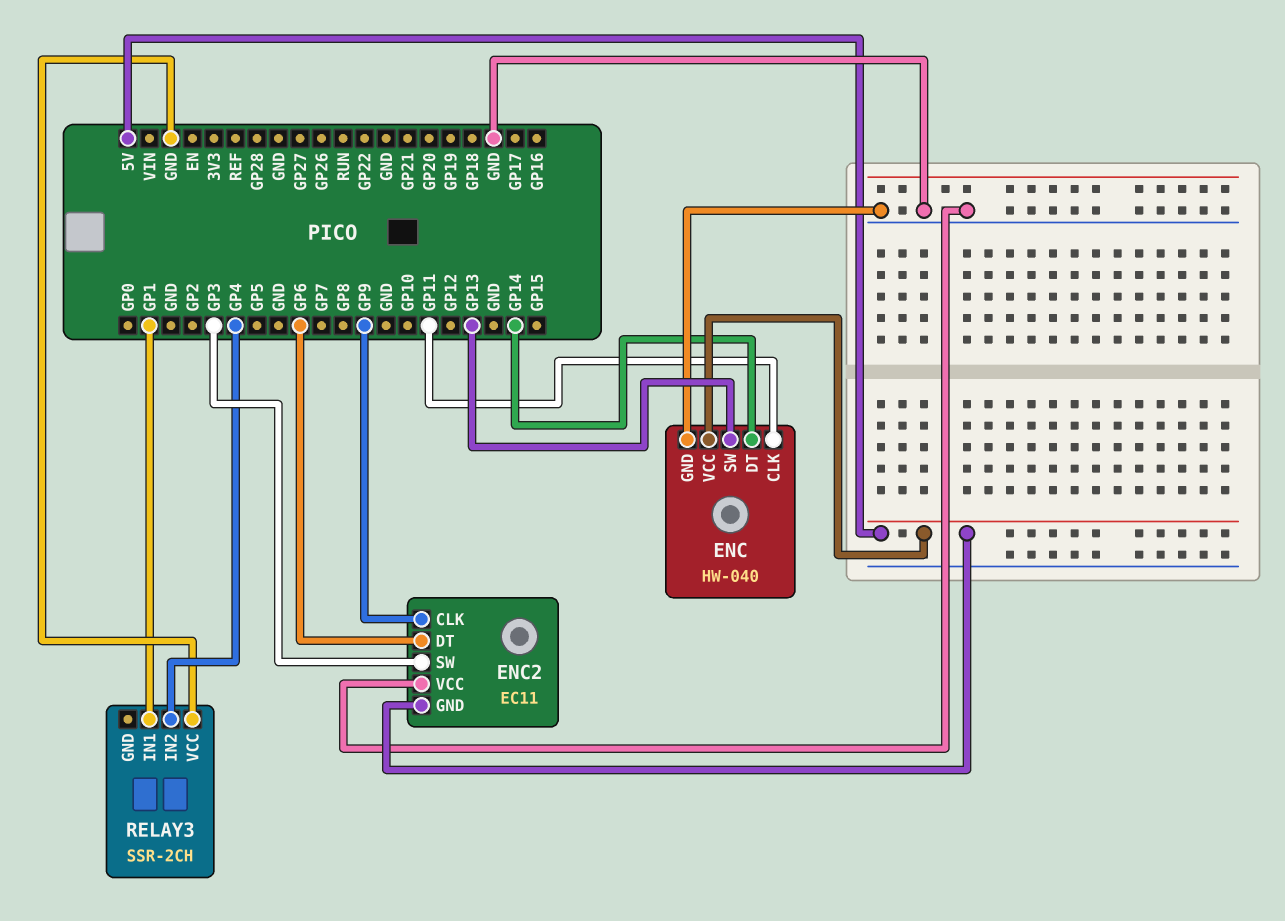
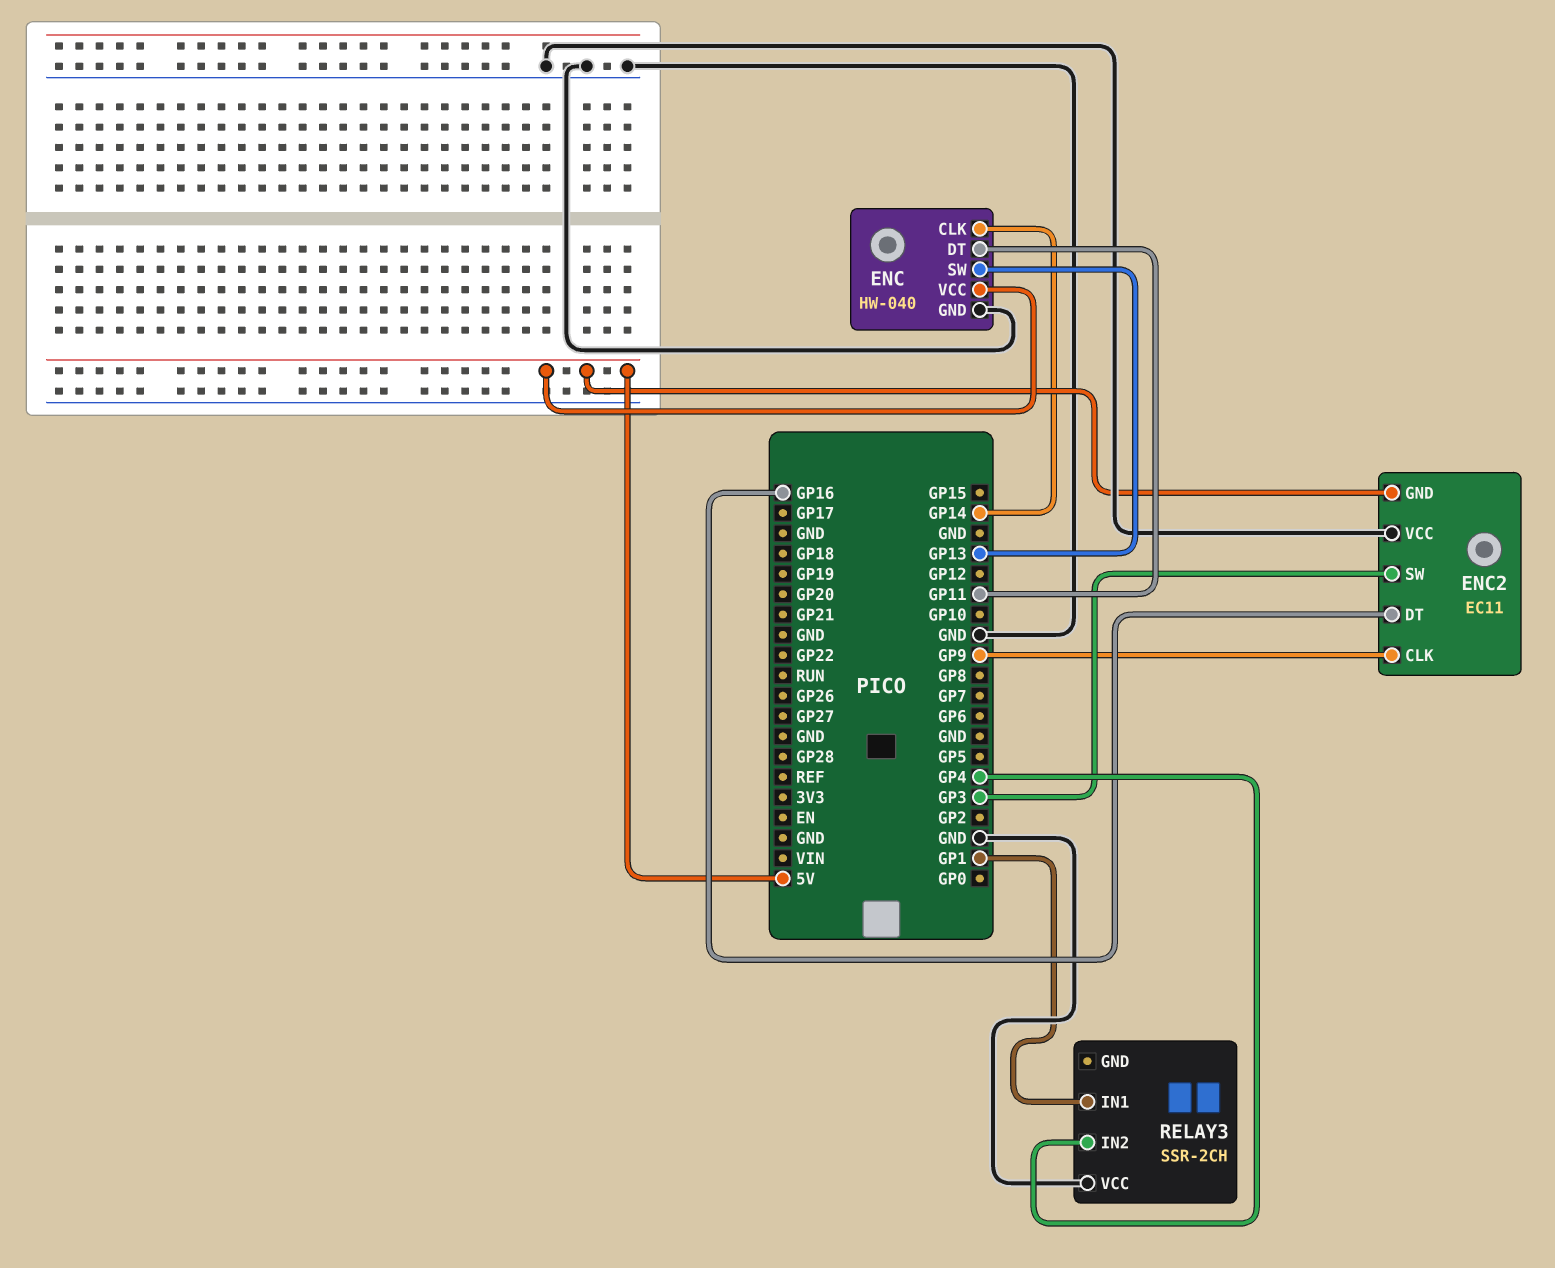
ENC pin CLK: GP11 -> GP14
ENC pin DT: GP14 -> GP11
ENC2 pin DT: GP6 -> GP16

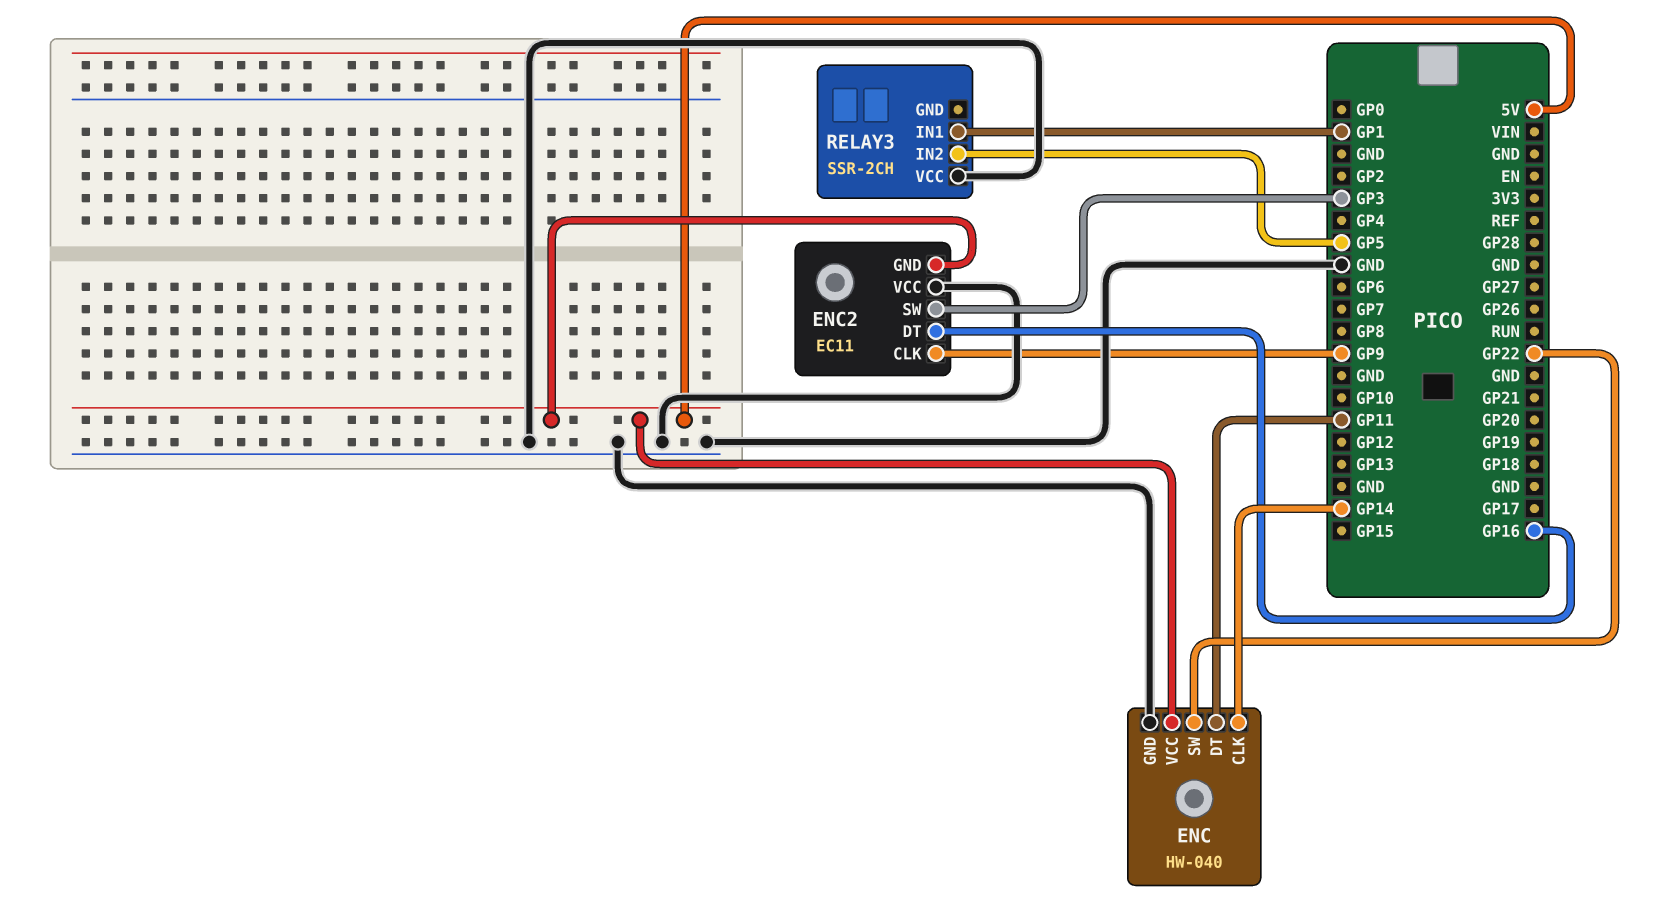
ENC pin SW: GP13 -> GP22
RELAY3 pin IN2: GP4 -> GP5

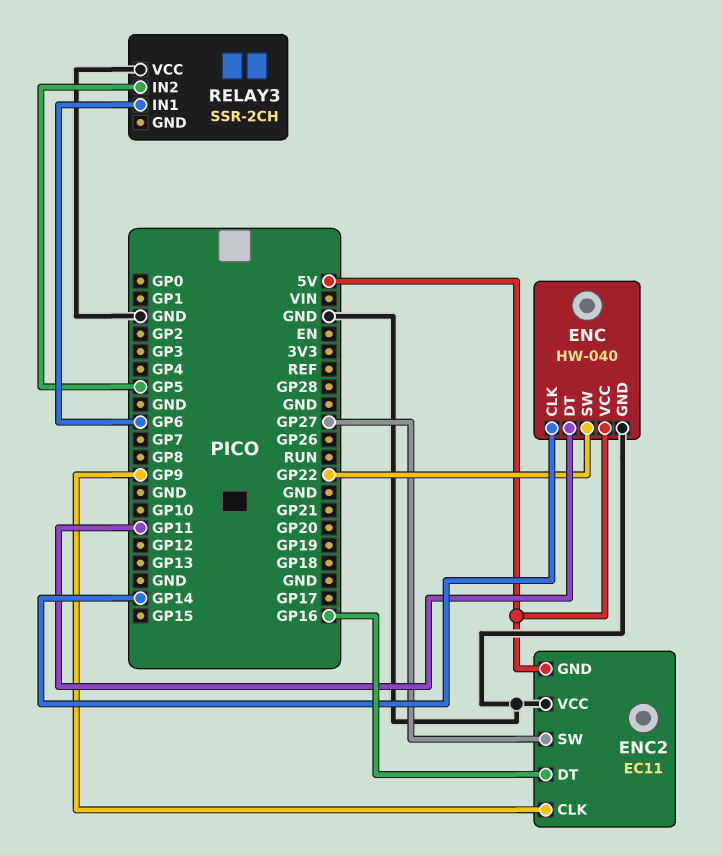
ENC2 pin SW: GP3 -> GP27
RELAY3 pin IN1: GP1 -> GP6

